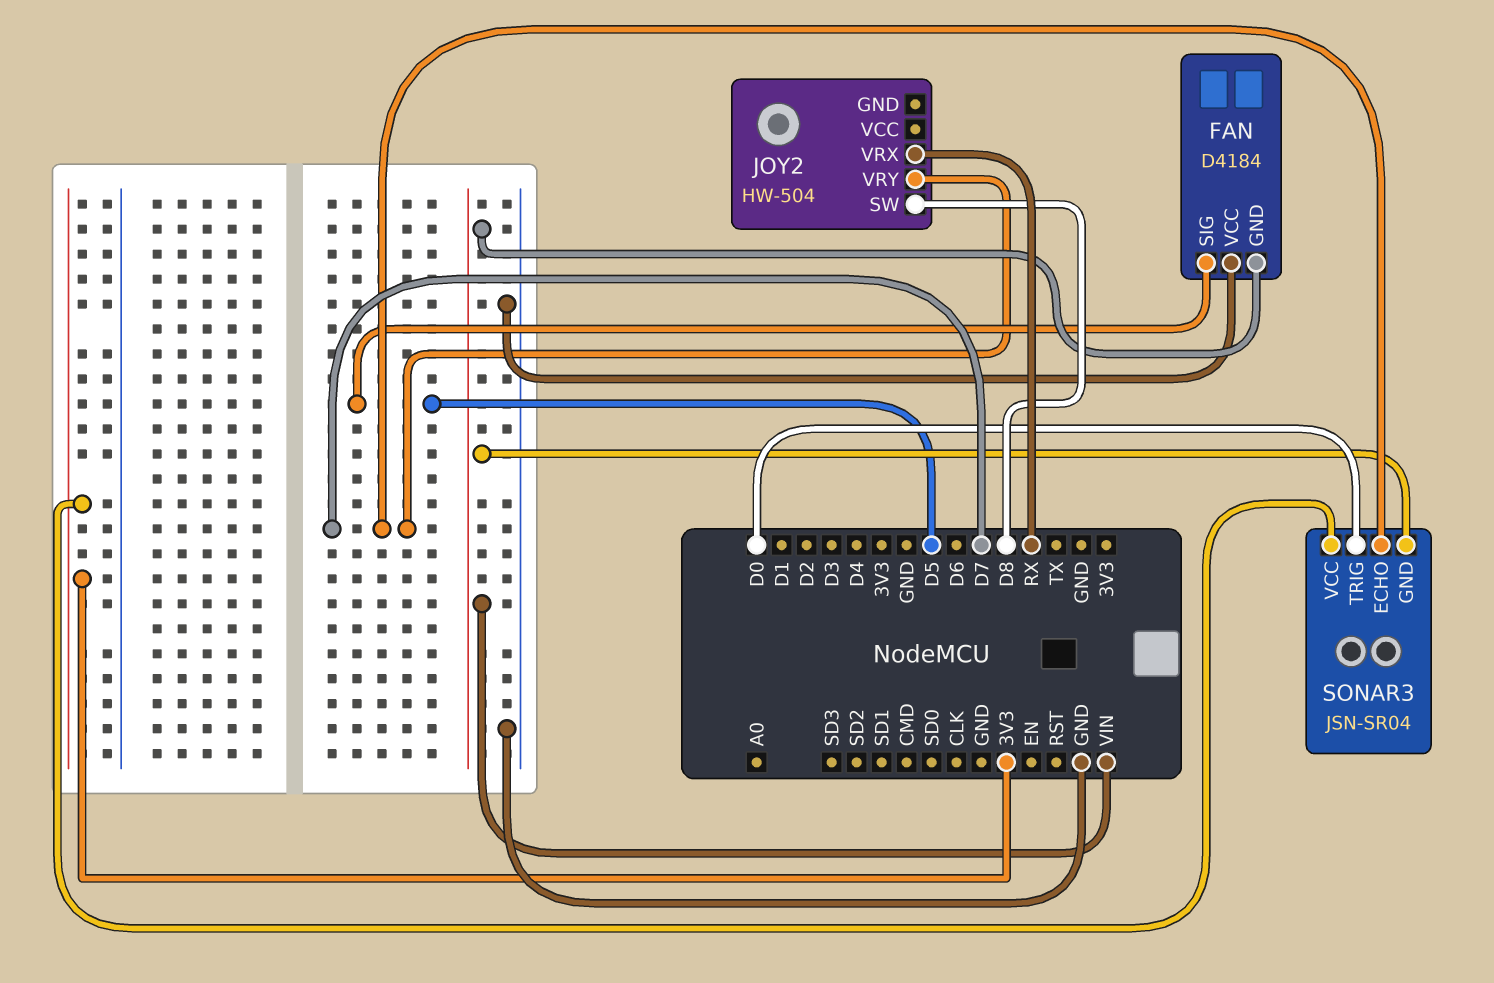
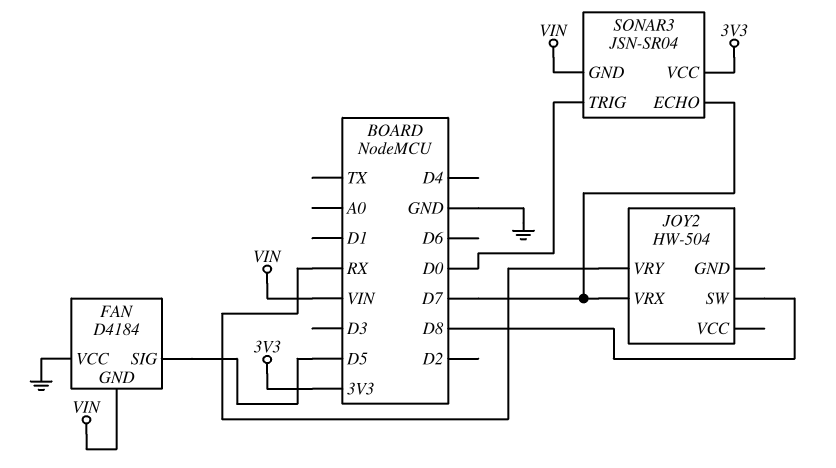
JOY2 pin VRX: RX -> D7
JOY2 pin VRY: D7 -> RX

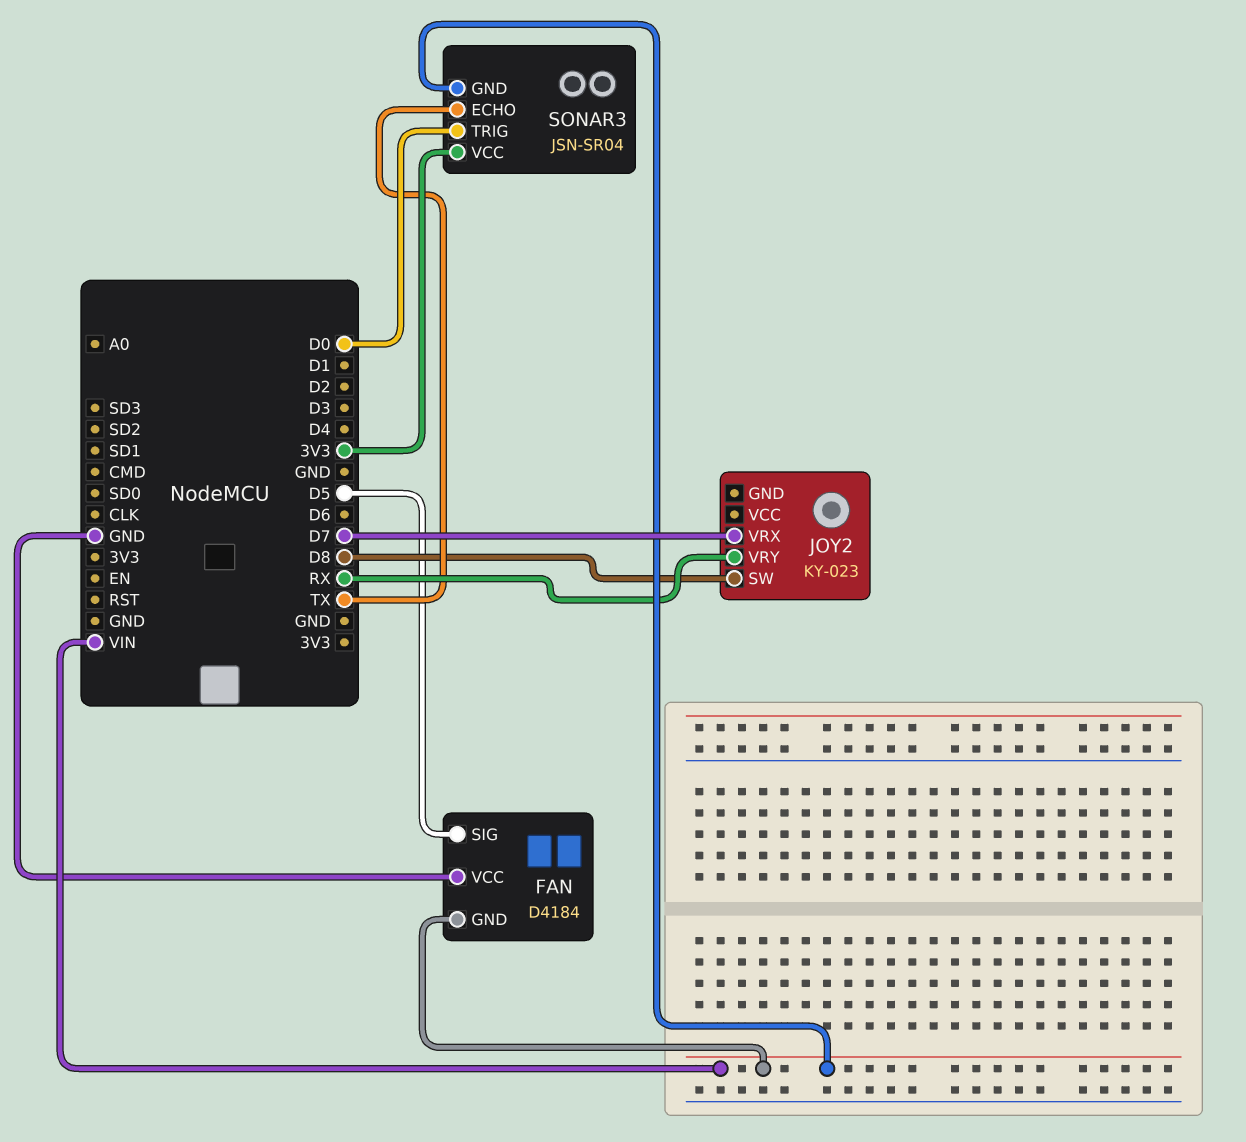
JOY2: HW-504 -> KY-023
SONAR3 pin ECHO: D7 -> TX

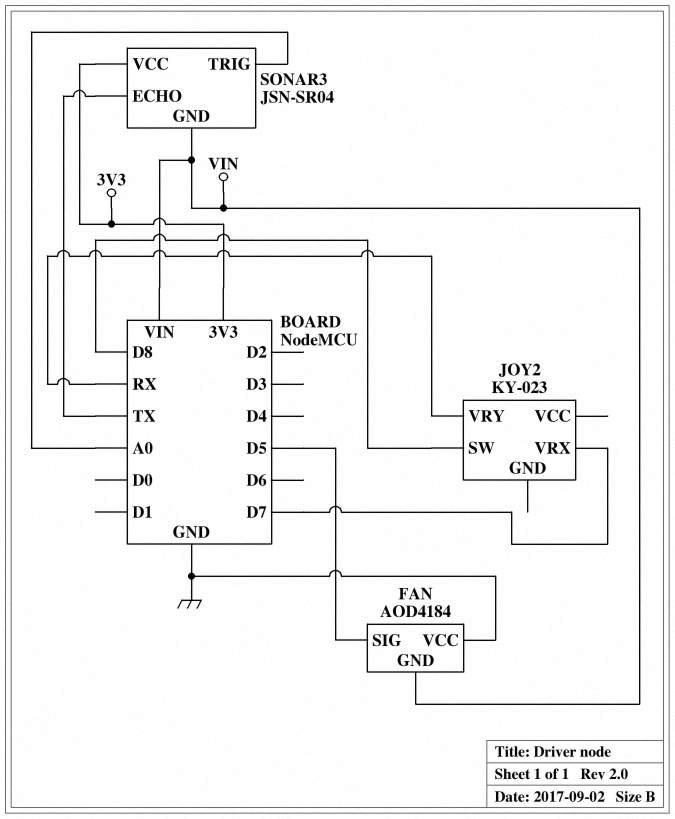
FAN: D4184 -> AOD4184
SONAR3 pin TRIG: D0 -> A0

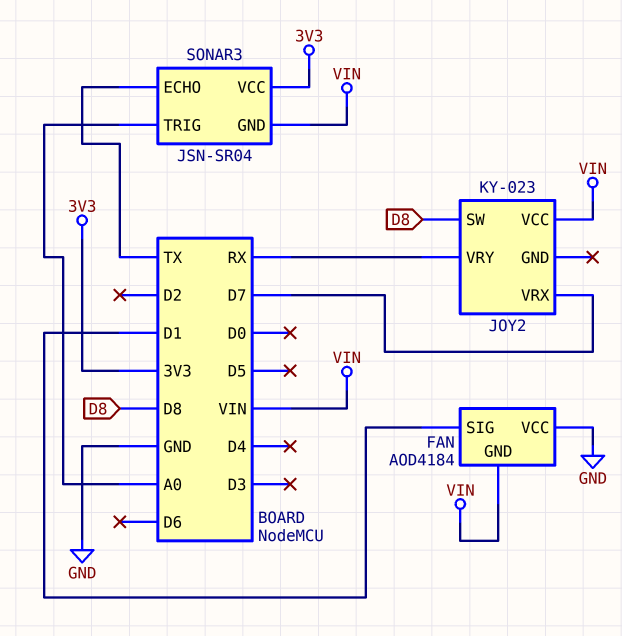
FAN pin SIG: D5 -> D1
JOY2 pin VCC: none -> VIN

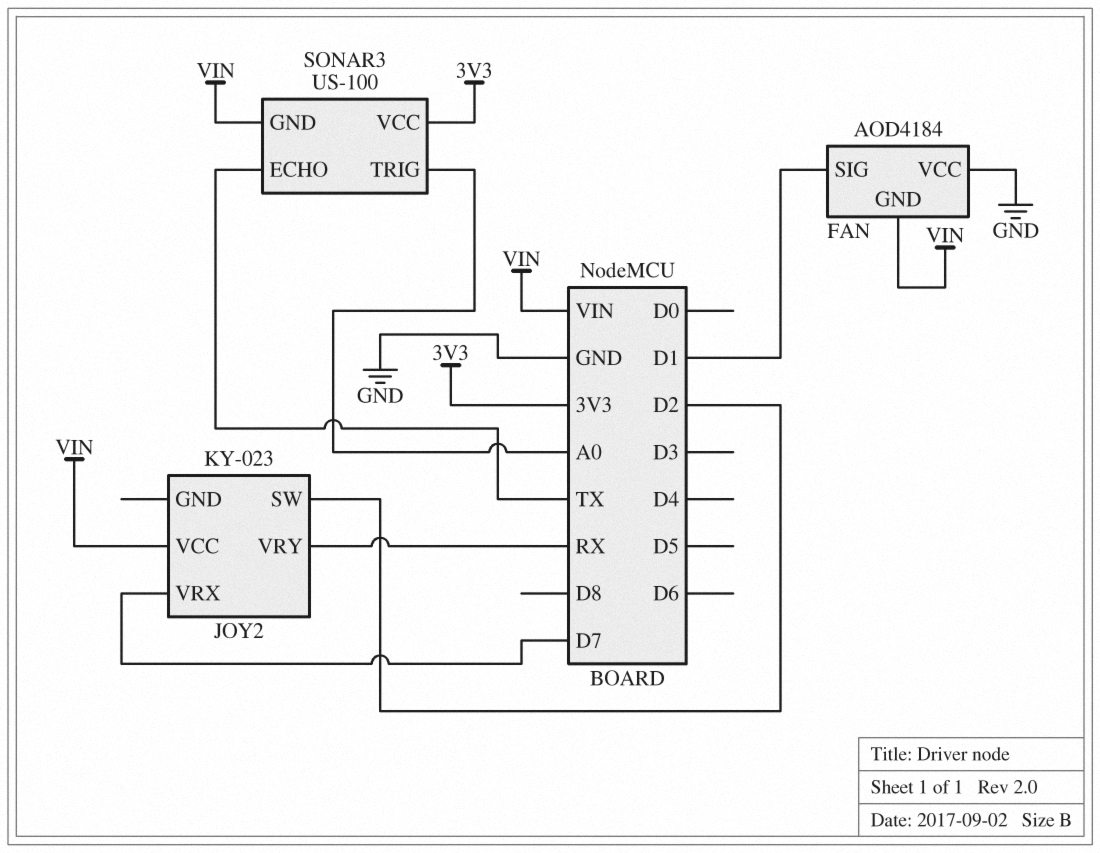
JOY2 pin SW: D8 -> D2
SONAR3: JSN-SR04 -> US-100

